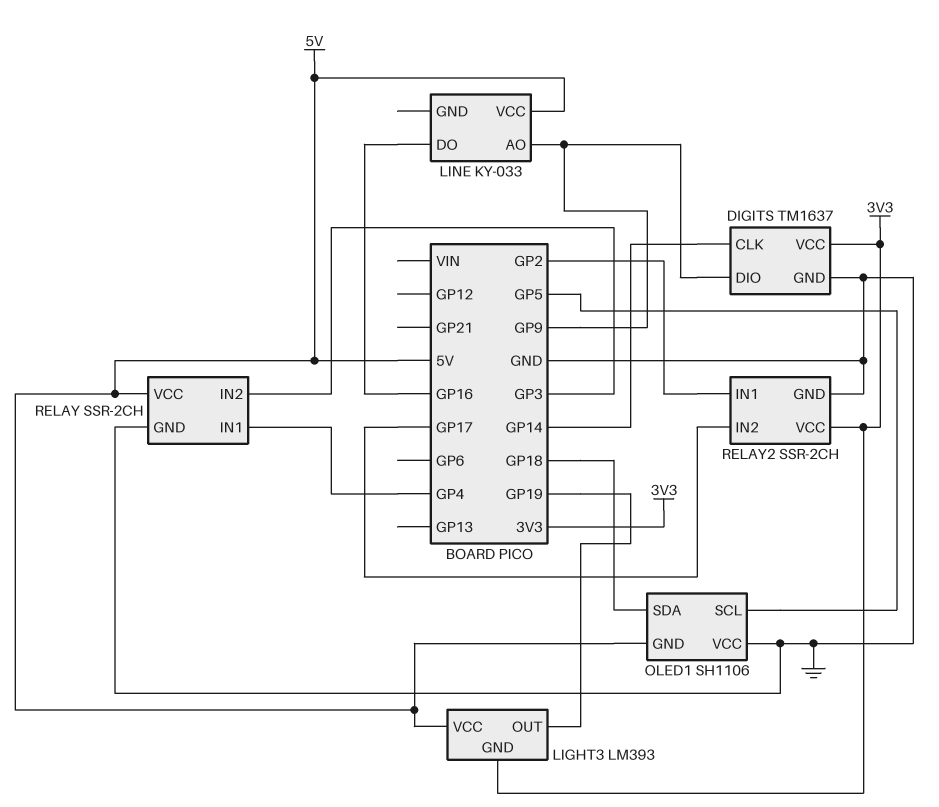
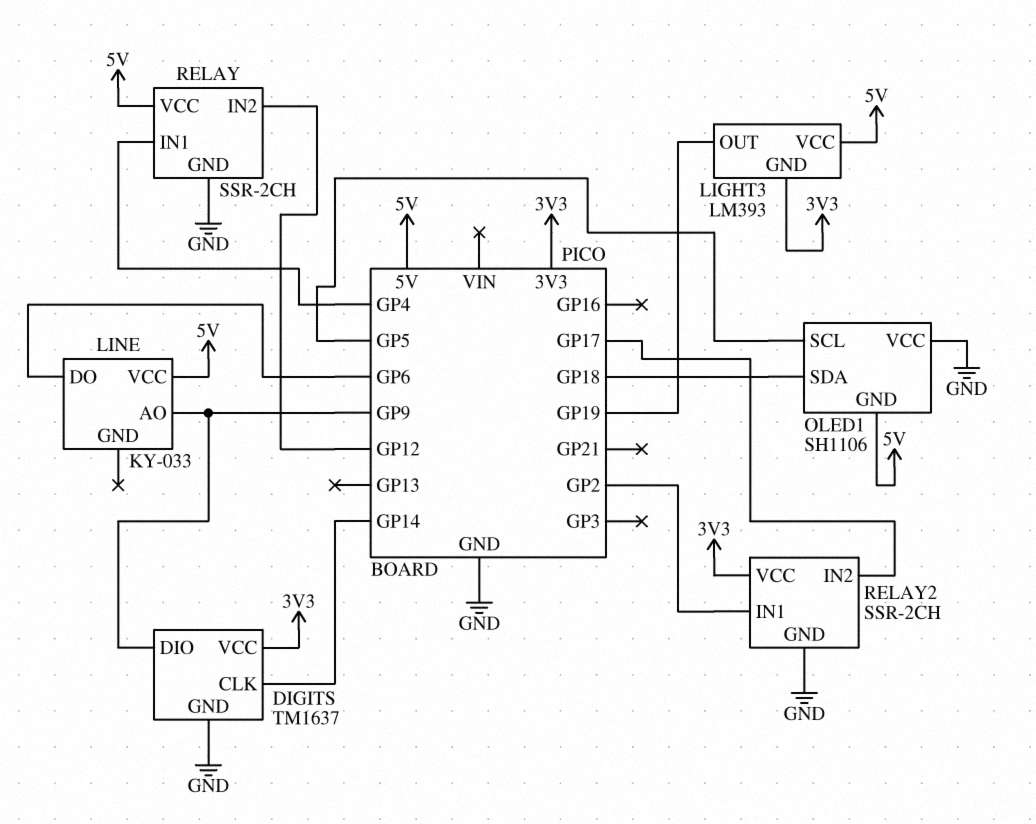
LINE pin DO: GP16 -> GP6
RELAY pin IN2: GP3 -> GP12

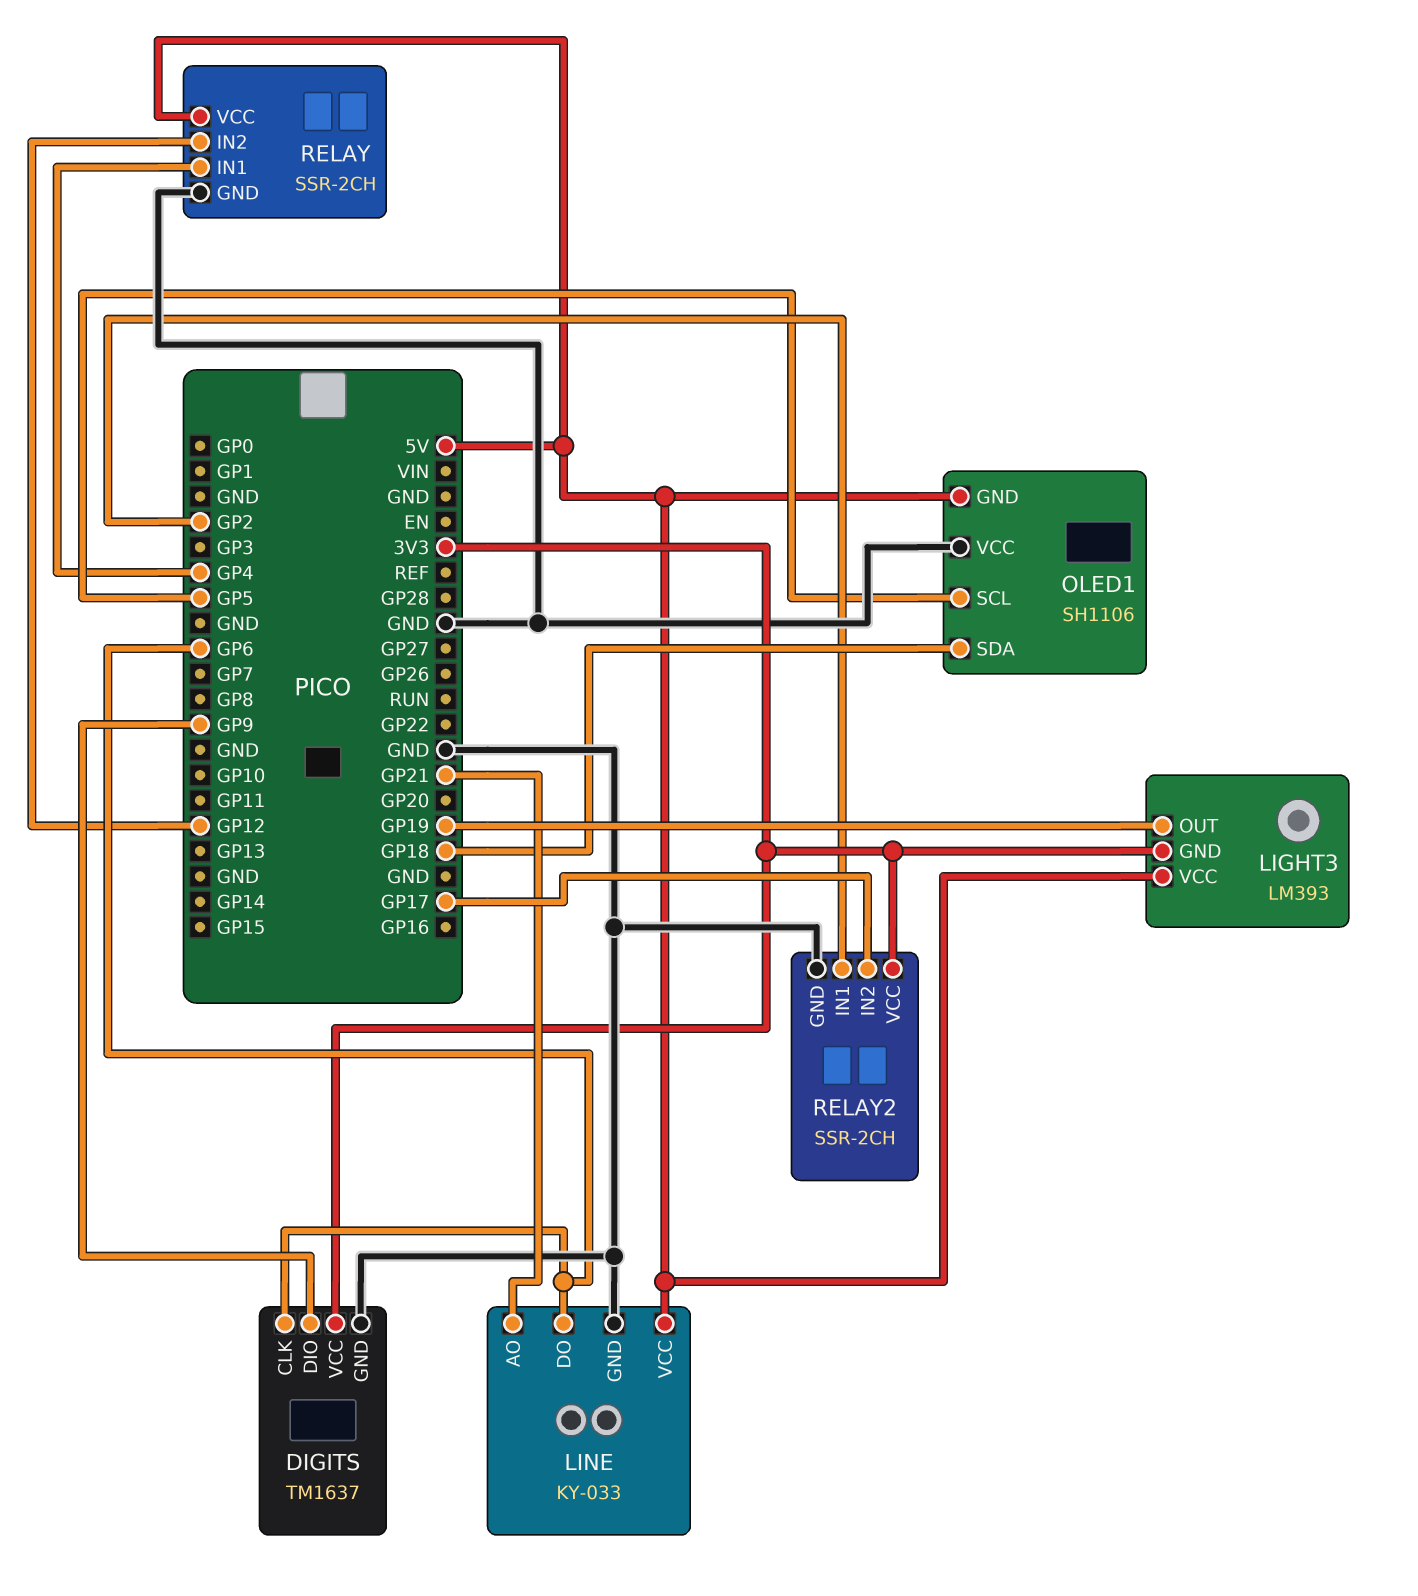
DIGITS pin CLK: GP14 -> GP6
LINE pin AO: GP9 -> GP21
LINE pin GND: none -> GND

